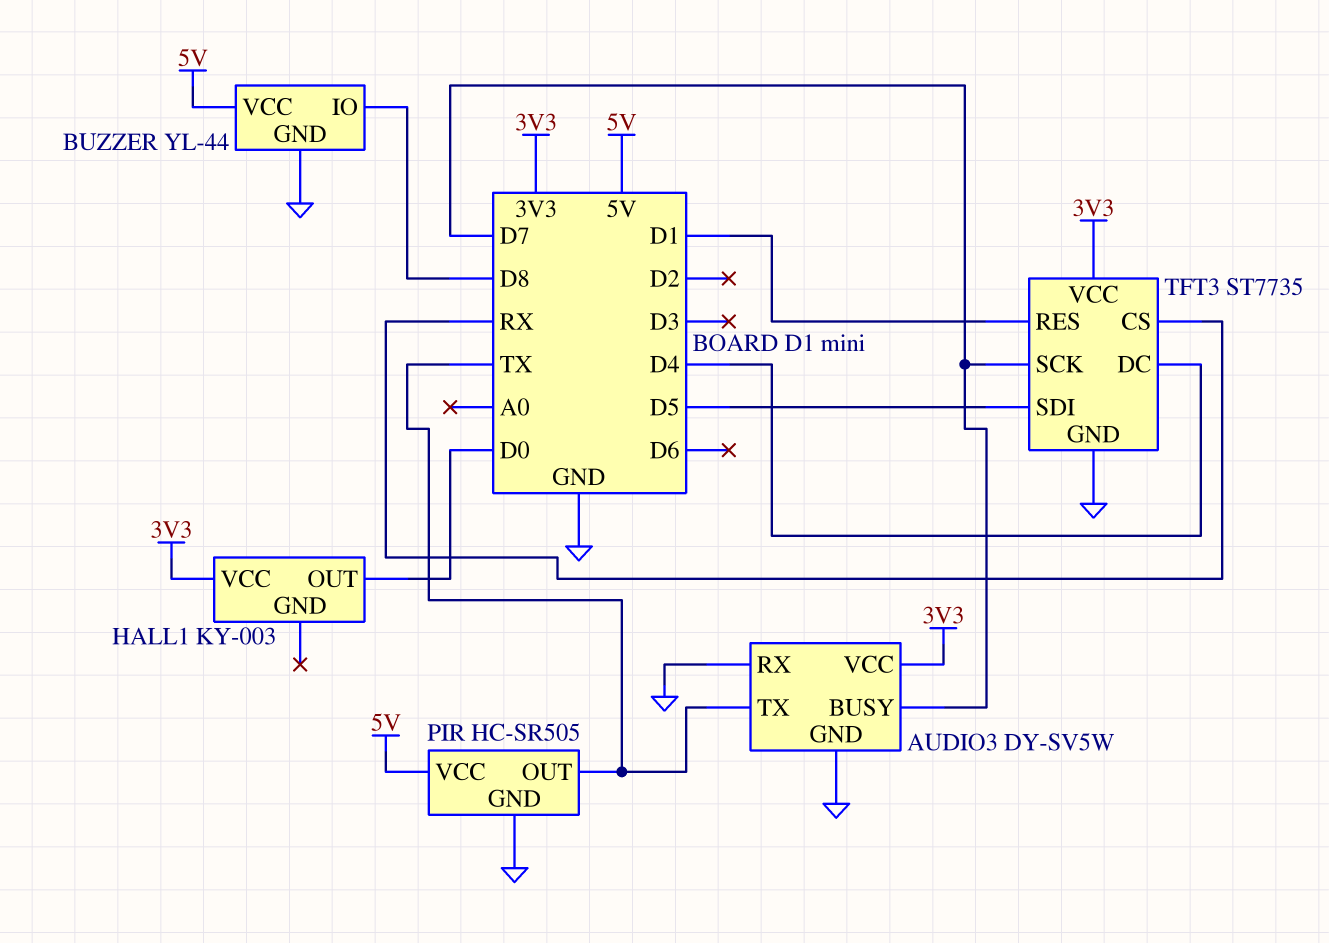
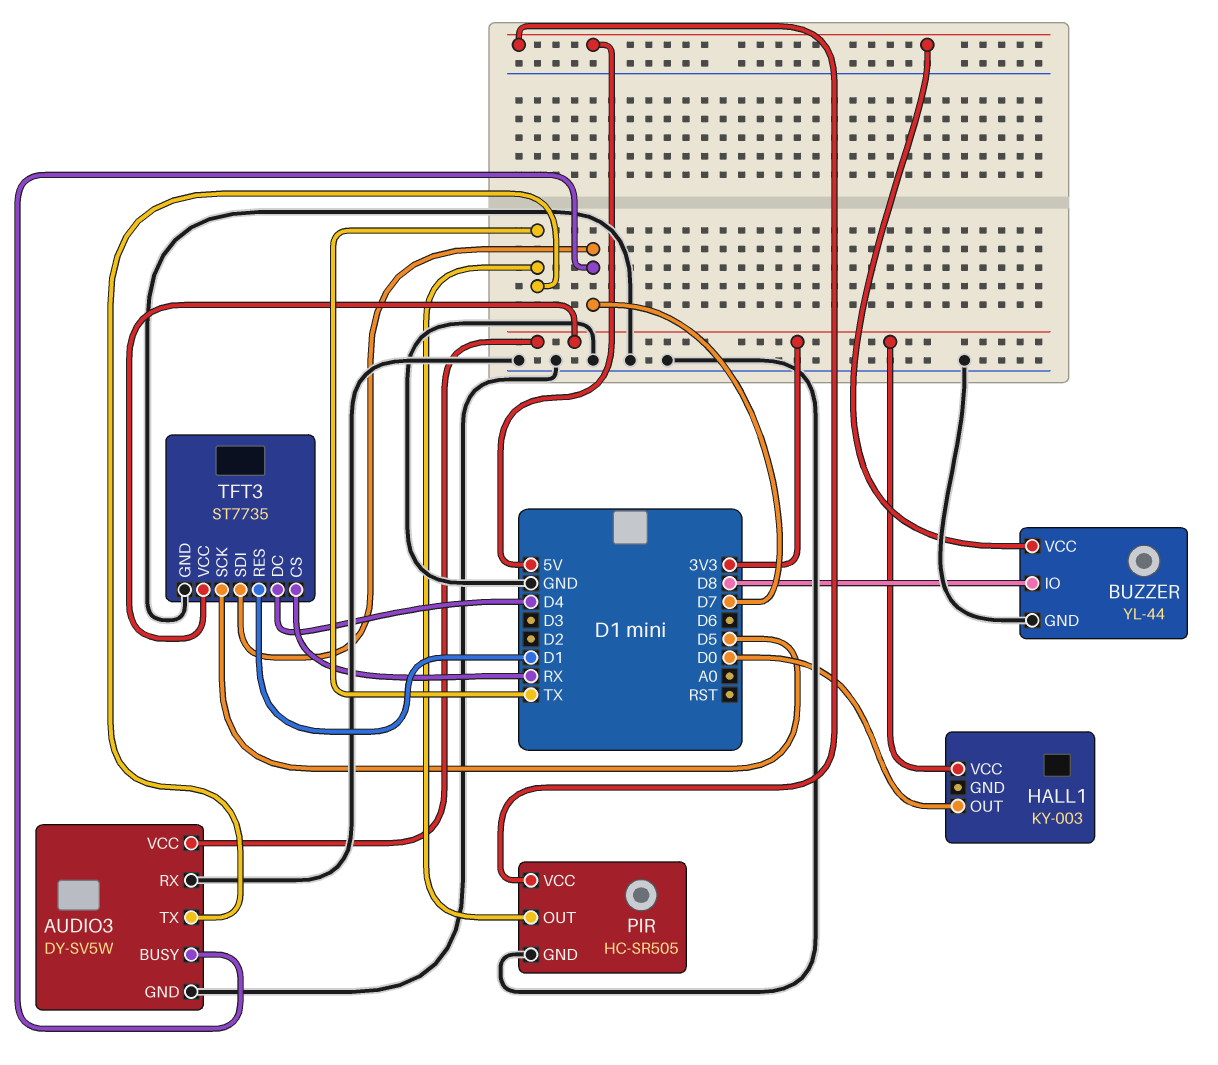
TFT3 pin SCK: D7 -> D5
TFT3 pin SDI: D5 -> D7

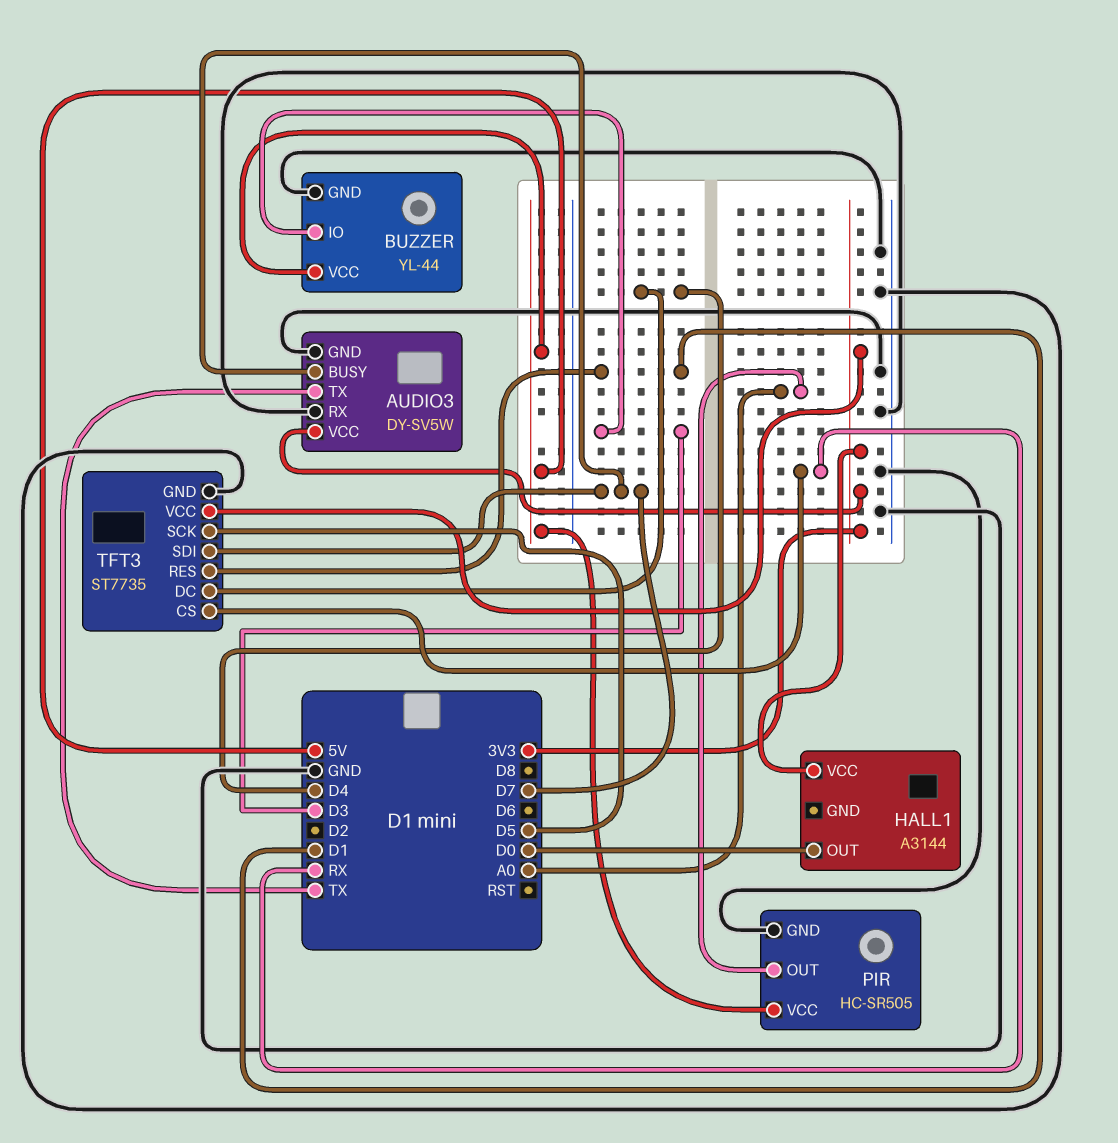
BUZZER pin IO: D8 -> D3
HALL1: KY-003 -> A3144
PIR pin OUT: TX -> A0

